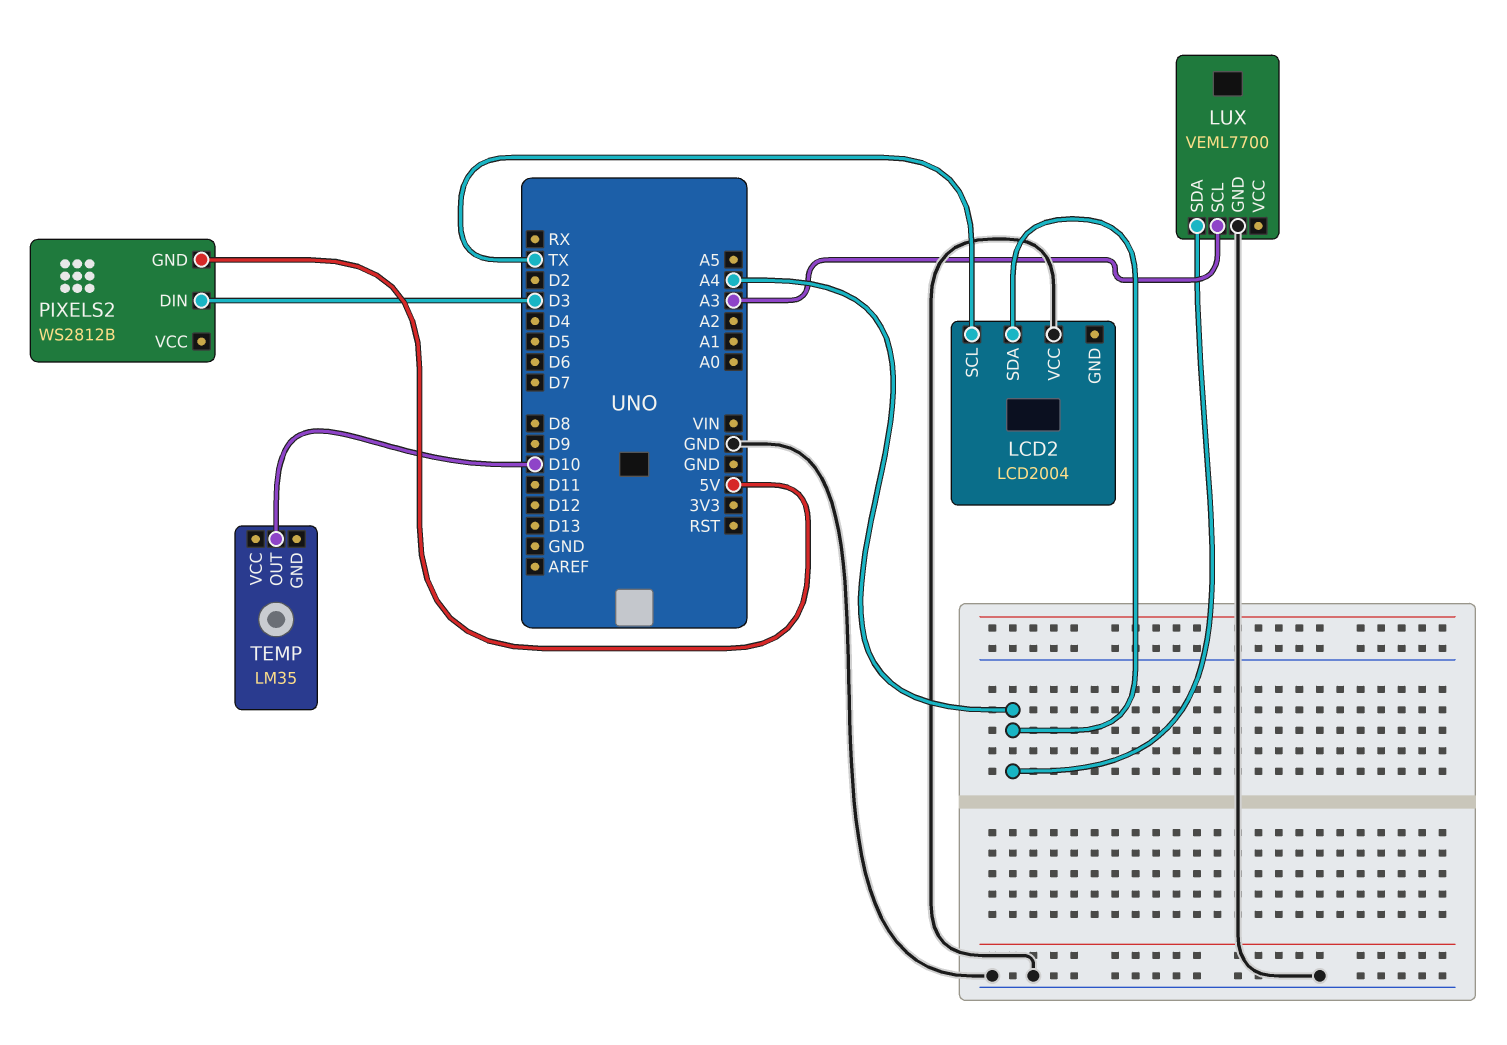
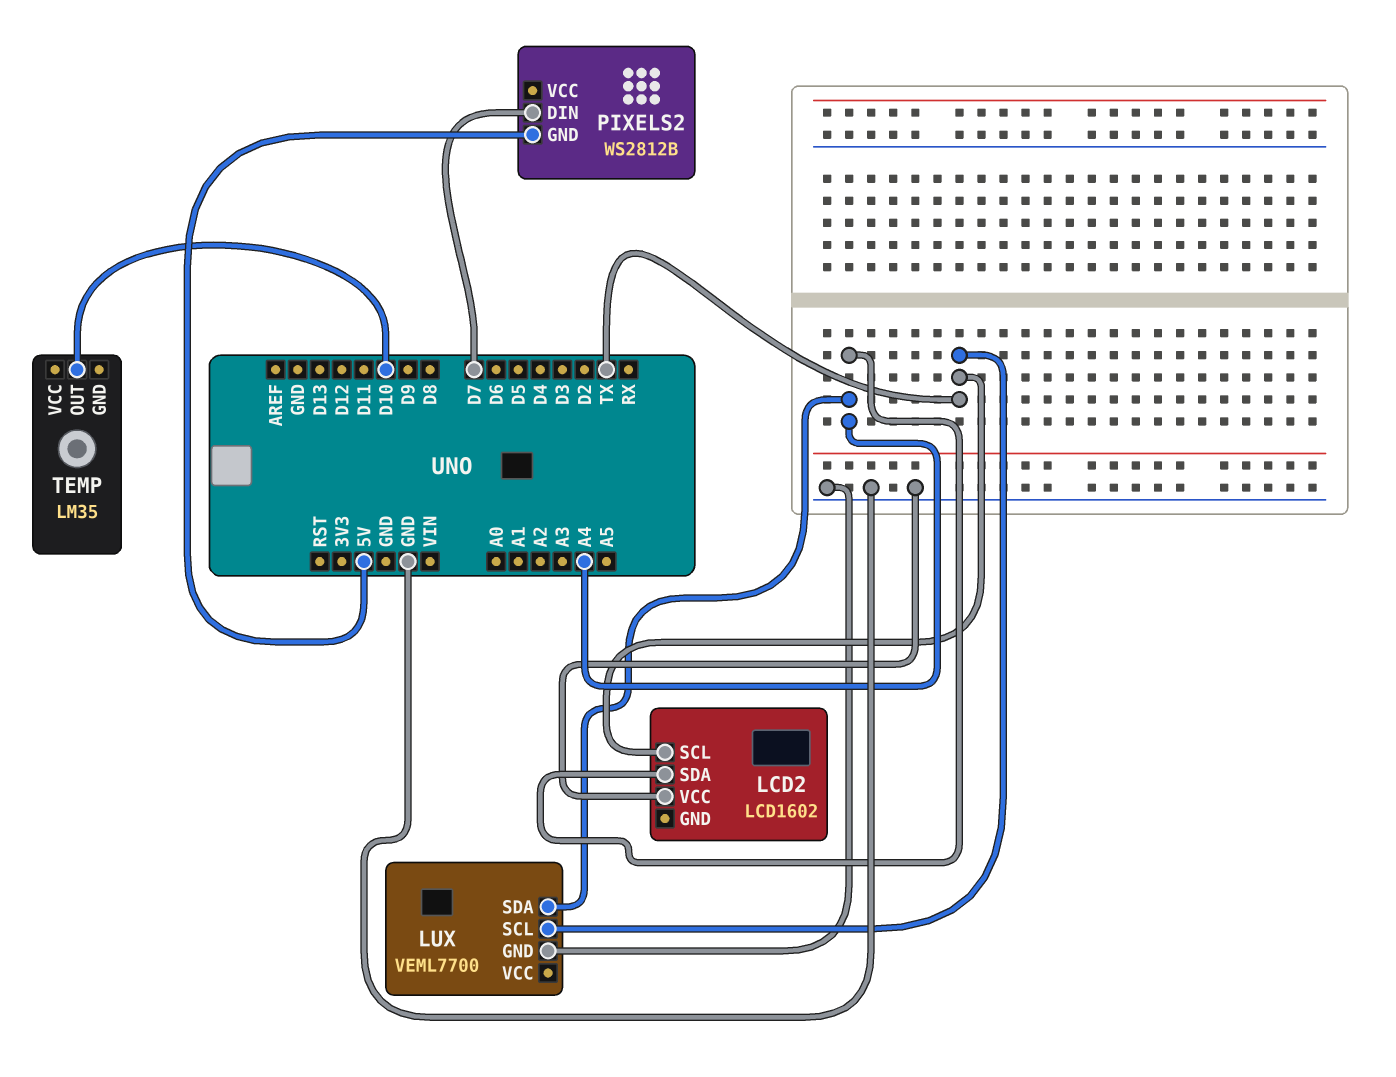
LCD2: LCD2004 -> LCD1602
LUX pin SCL: A3 -> TX
PIXELS2 pin DIN: D3 -> D7

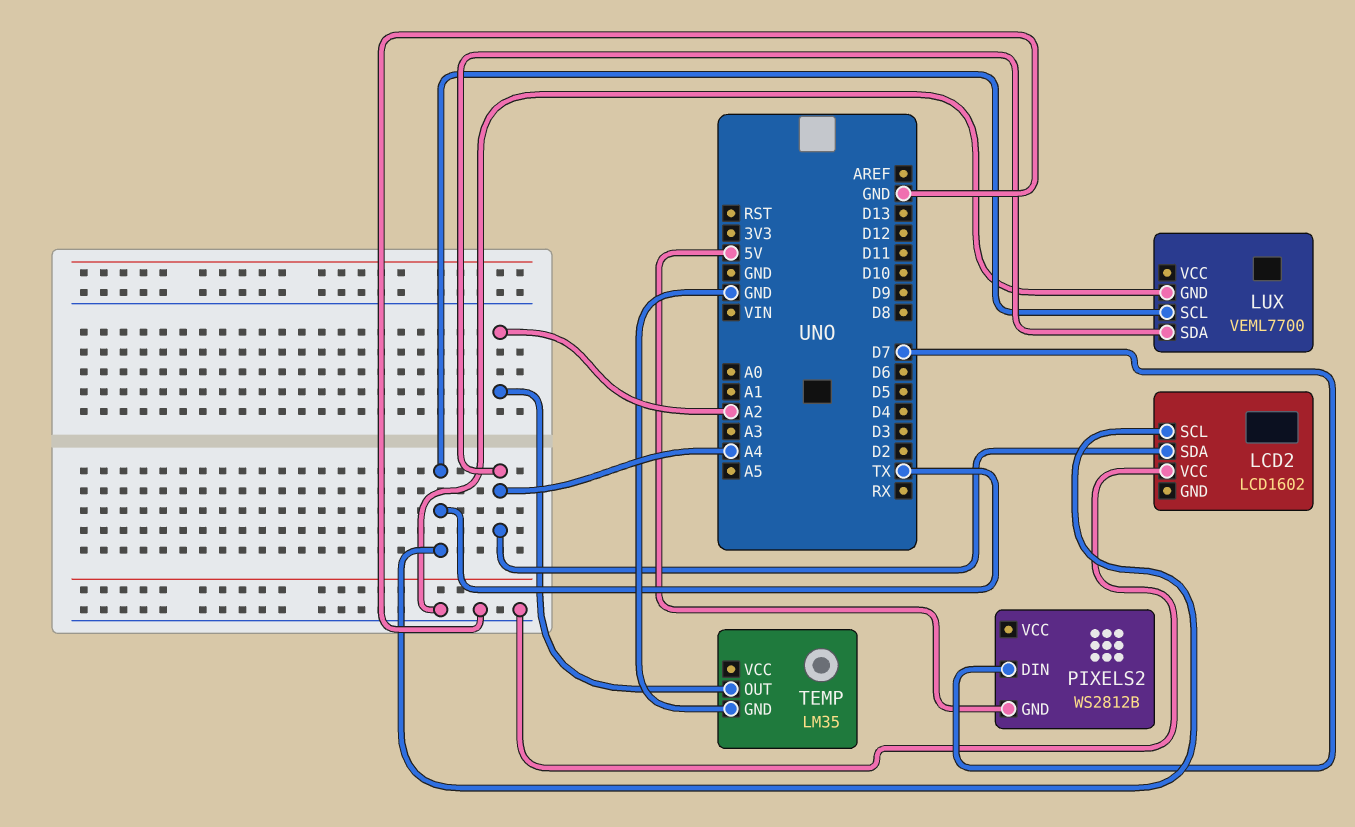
TEMP pin GND: none -> GND
TEMP pin OUT: D10 -> A2

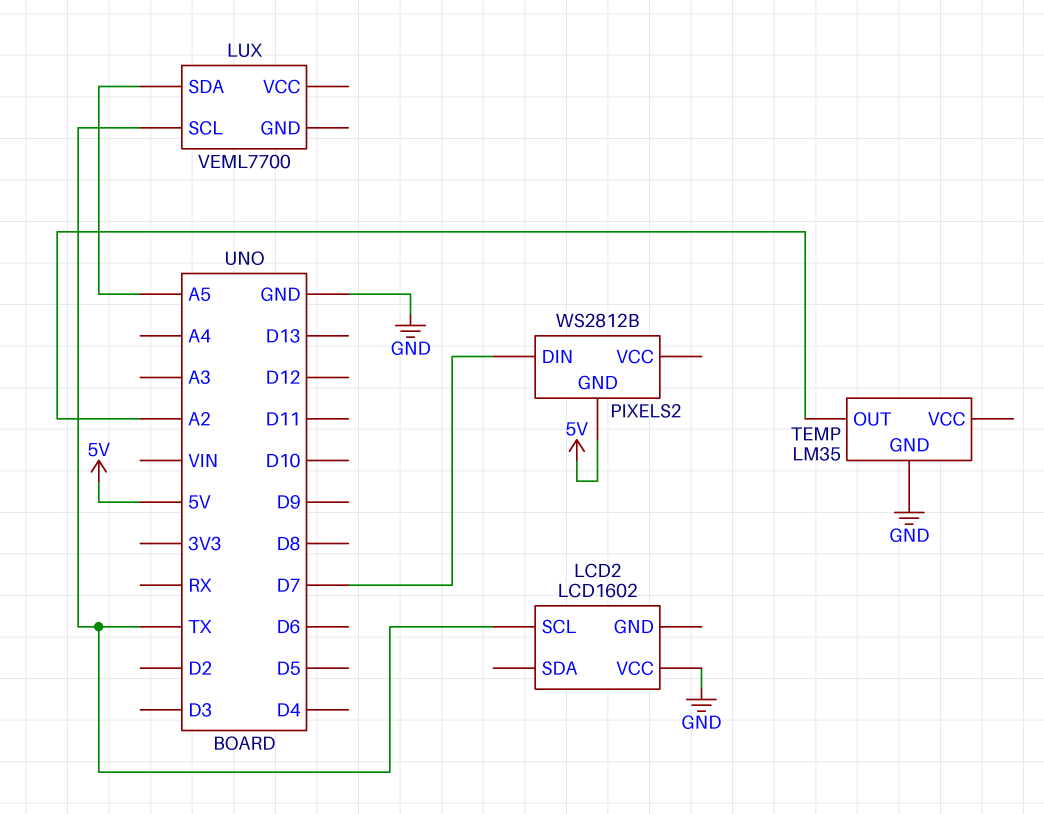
LCD2 pin SDA: A4 -> none
LUX pin GND: GND -> none
LUX pin SDA: A4 -> A5

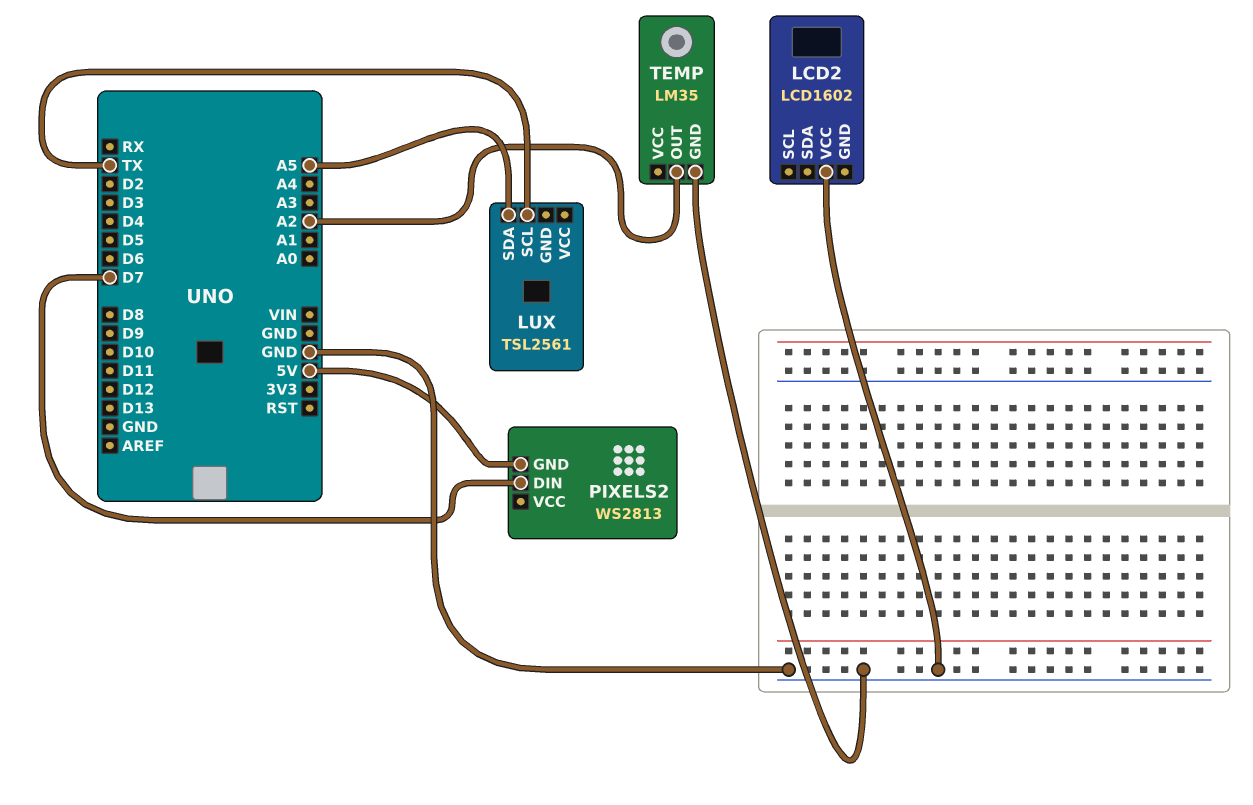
LCD2 pin SCL: TX -> none
LUX: VEML7700 -> TSL2561
PIXELS2: WS2812B -> WS2813

